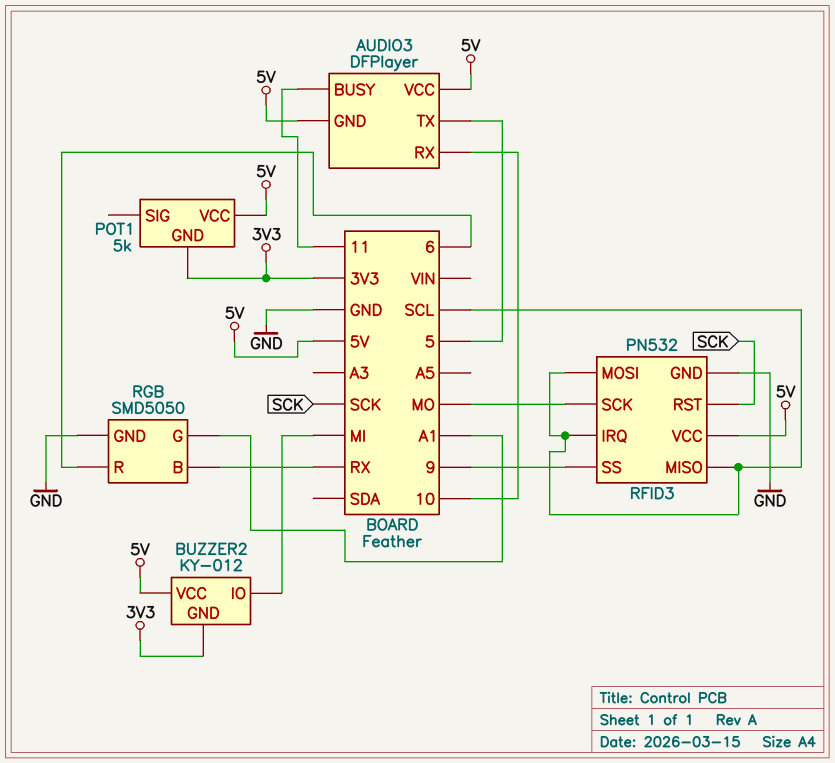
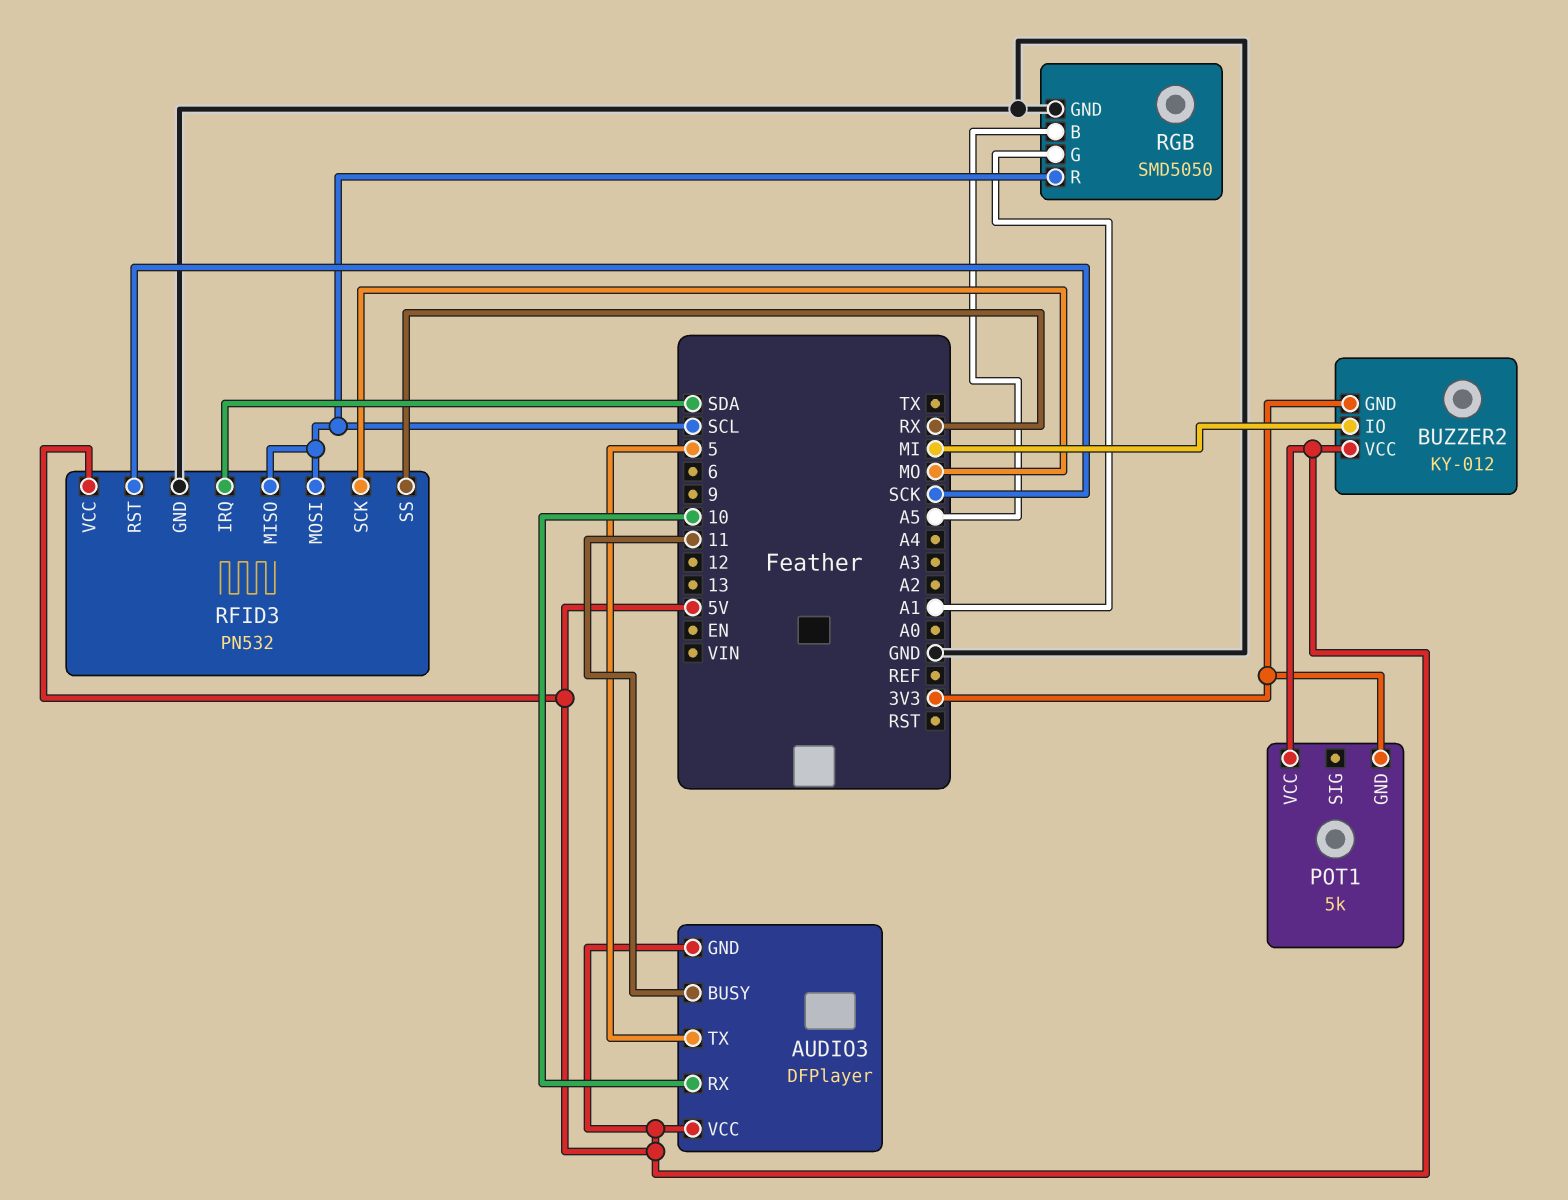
RFID3 pin IRQ: SCL -> SDA
RFID3 pin SS: 9 -> RX
RGB pin B: RX -> A5
RGB pin R: 6 -> SCL

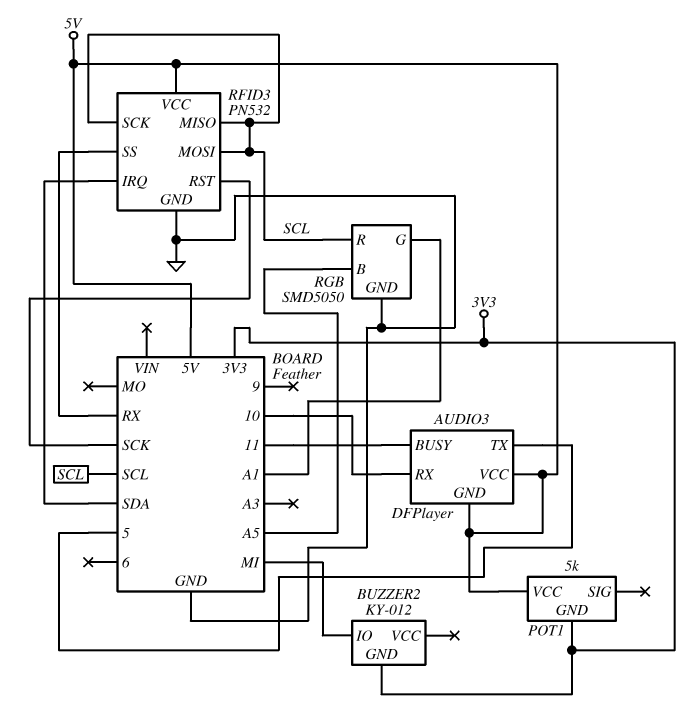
BUZZER2 pin VCC: 5V -> none
RFID3 pin SCK: MO -> SCL

